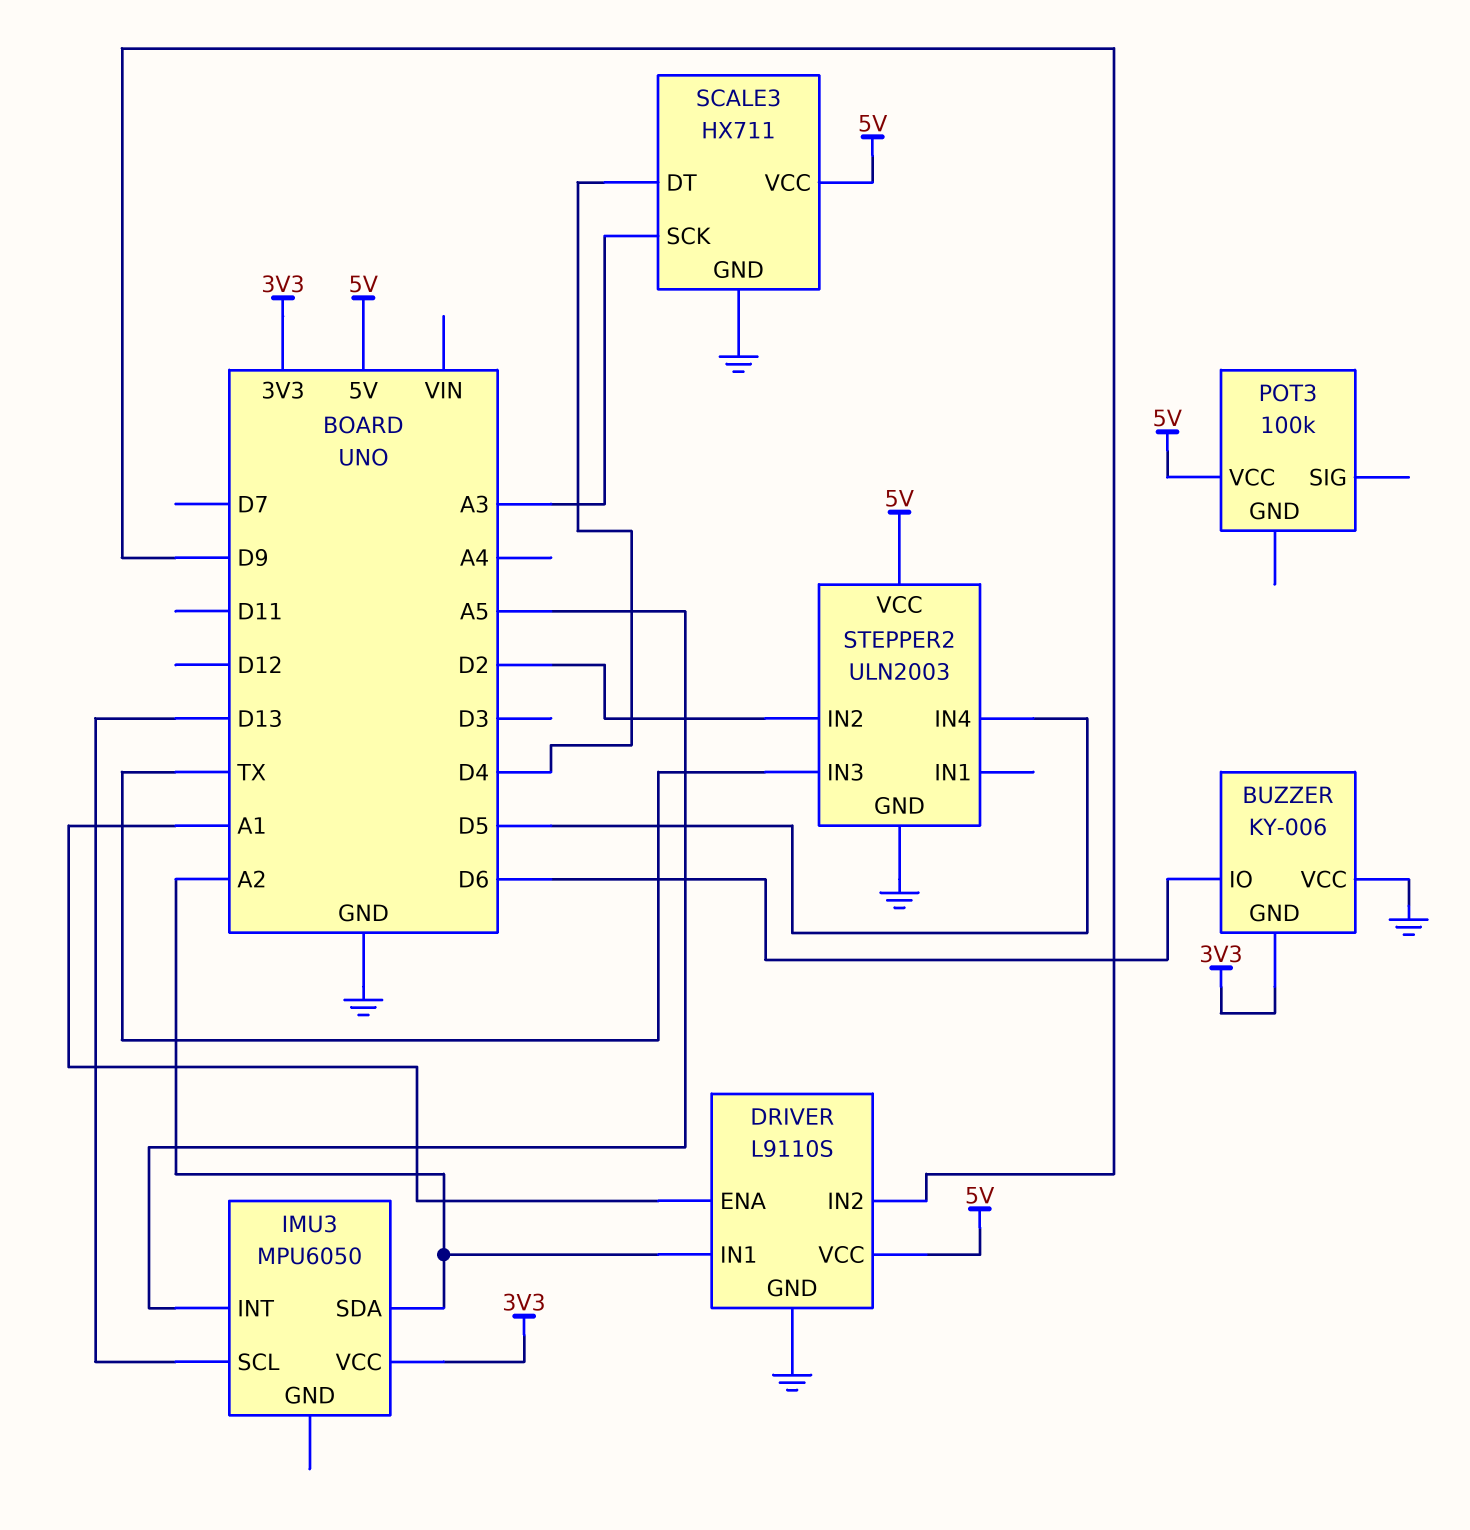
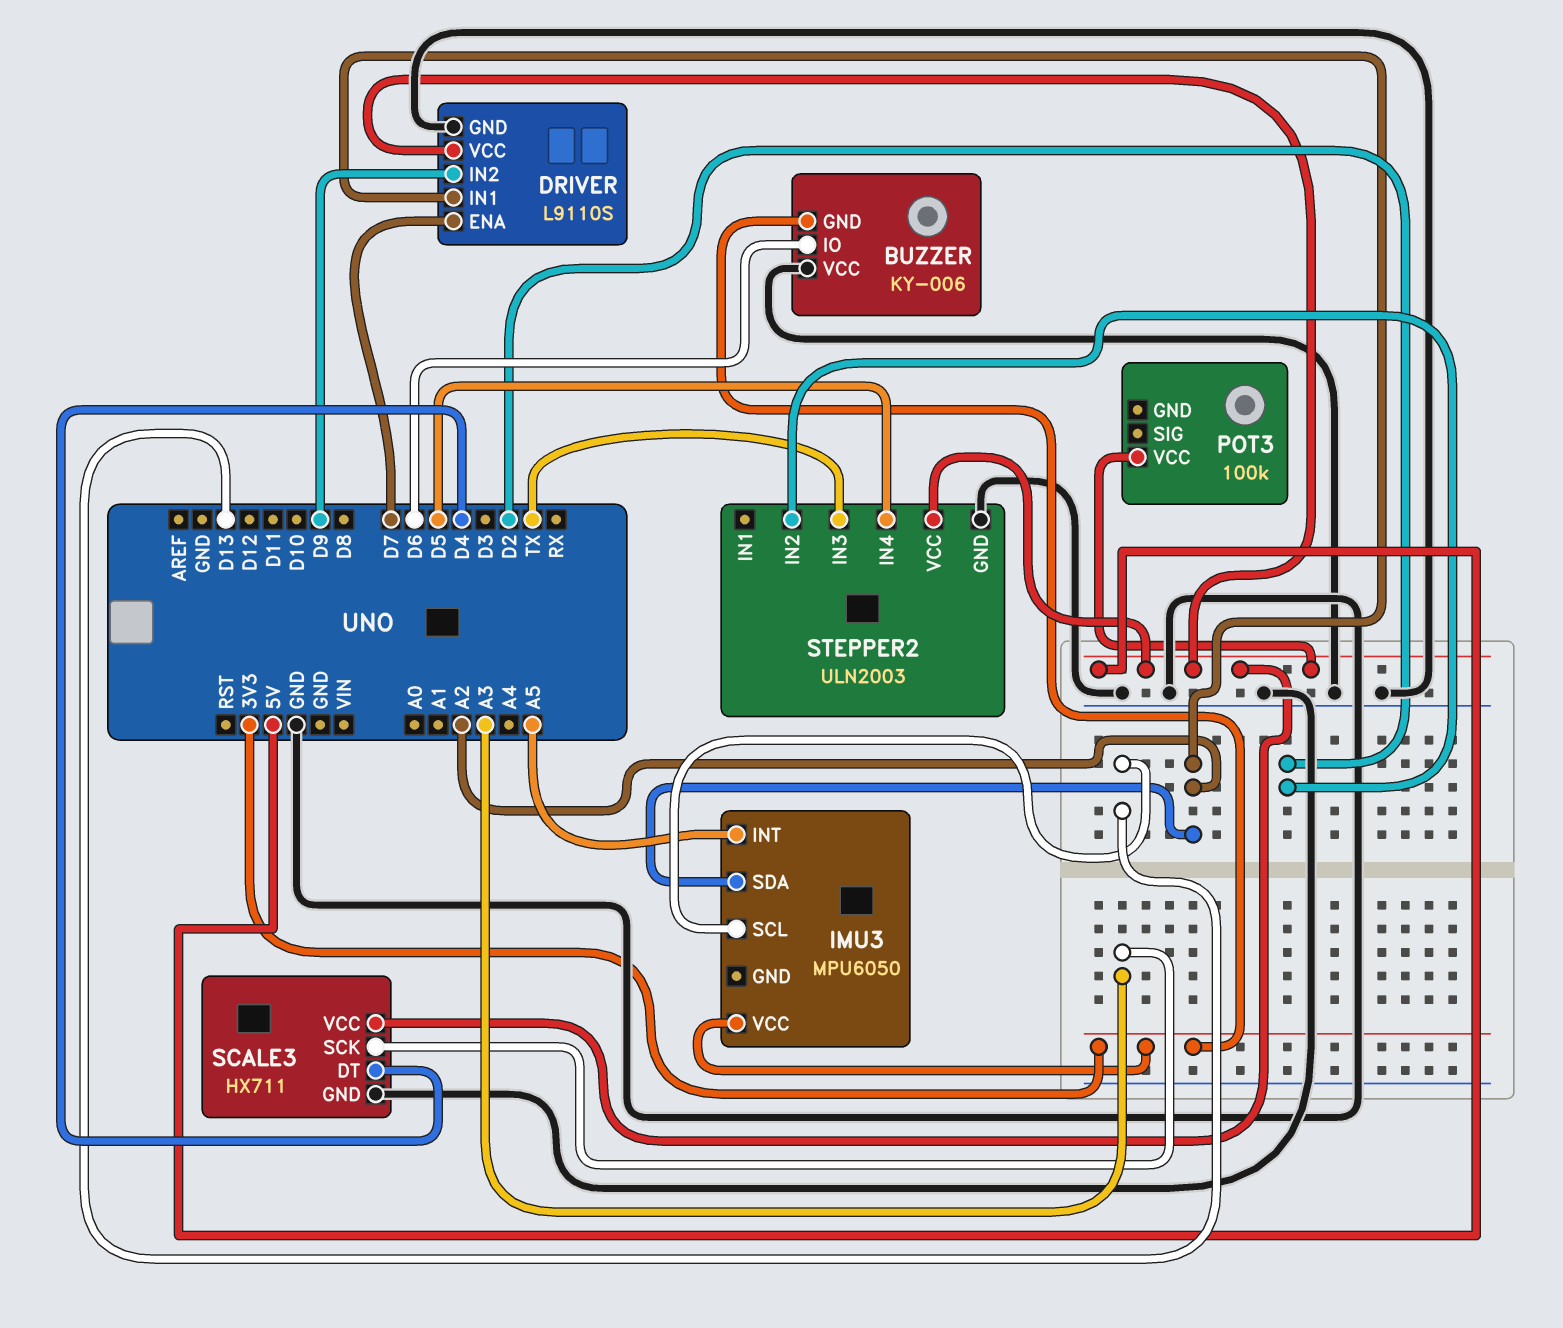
DRIVER pin ENA: A1 -> D7

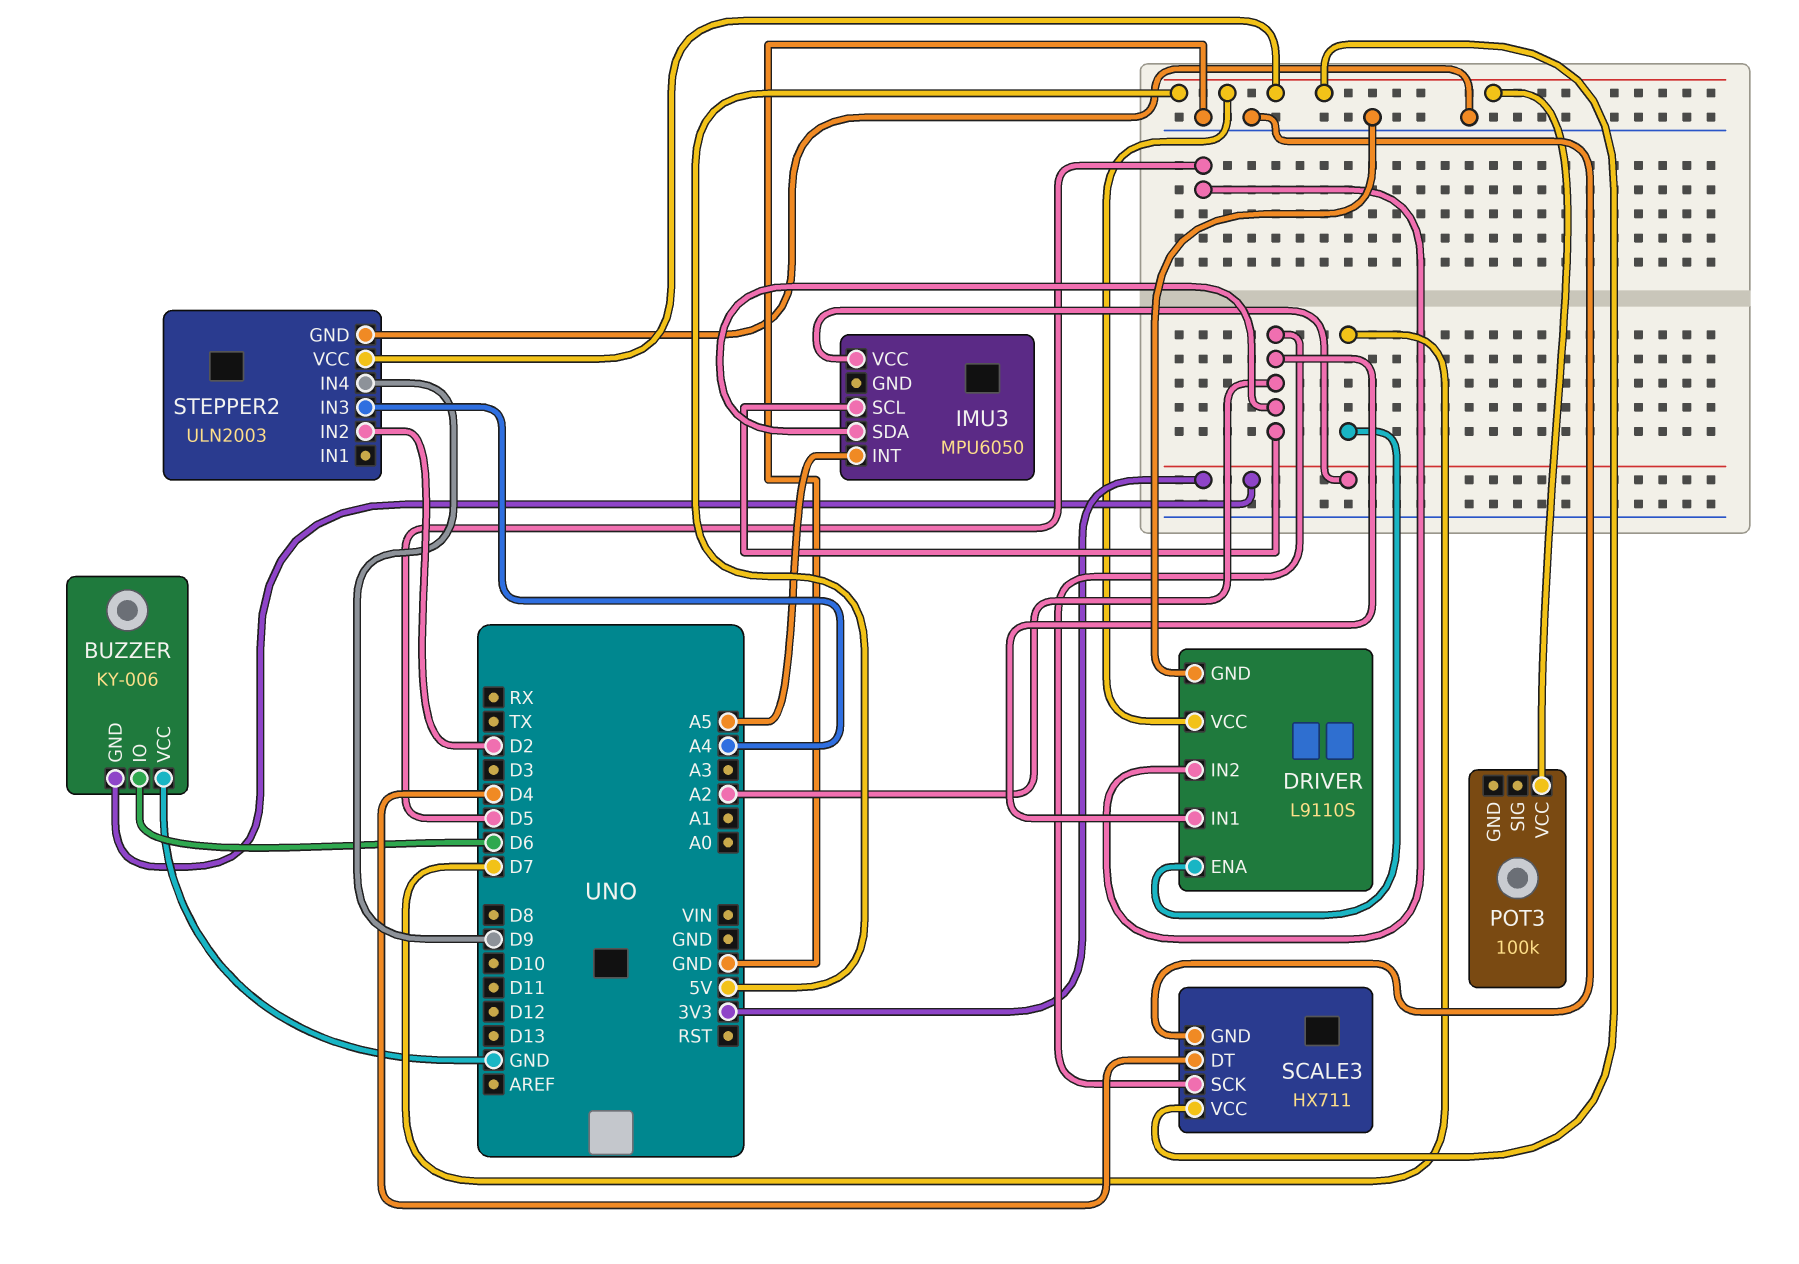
DRIVER pin IN2: D9 -> D5
IMU3 pin SCL: D13 -> A2
SCALE3 pin SCK: A3 -> A2
STEPPER2 pin IN3: TX -> A4
STEPPER2 pin IN4: D5 -> D9

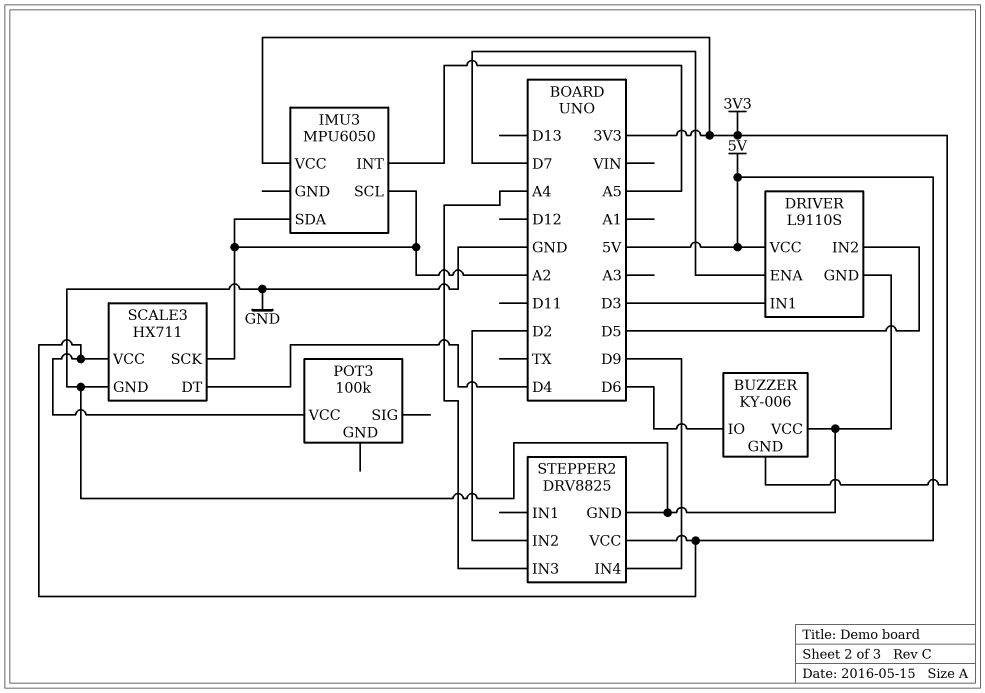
DRIVER pin IN1: A2 -> D3
STEPPER2: ULN2003 -> DRV8825

